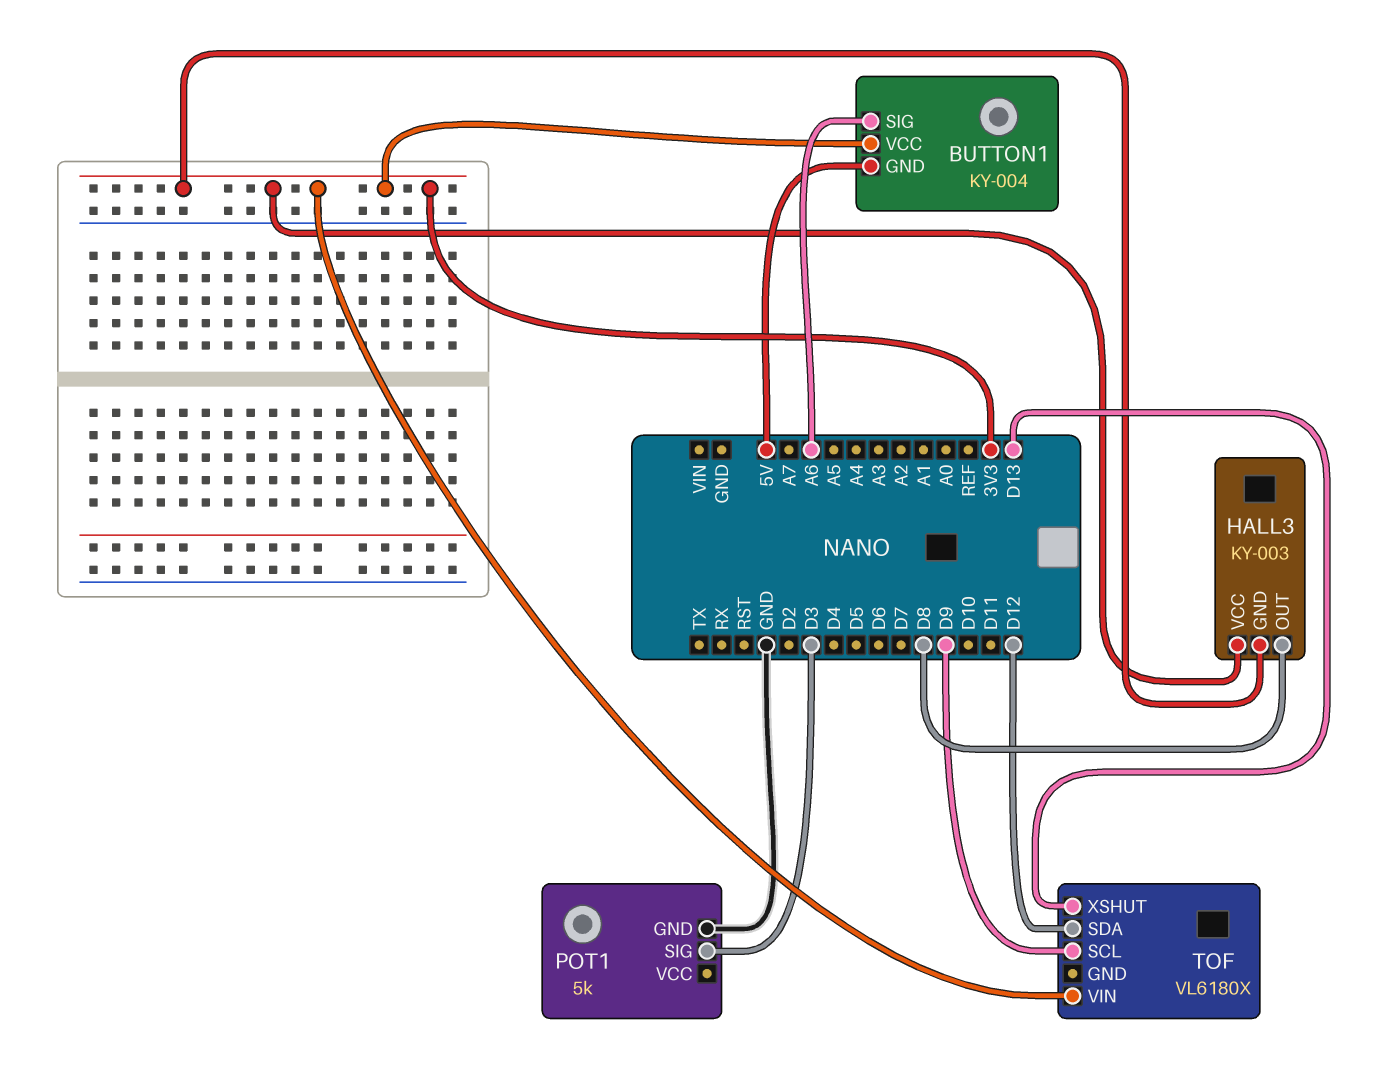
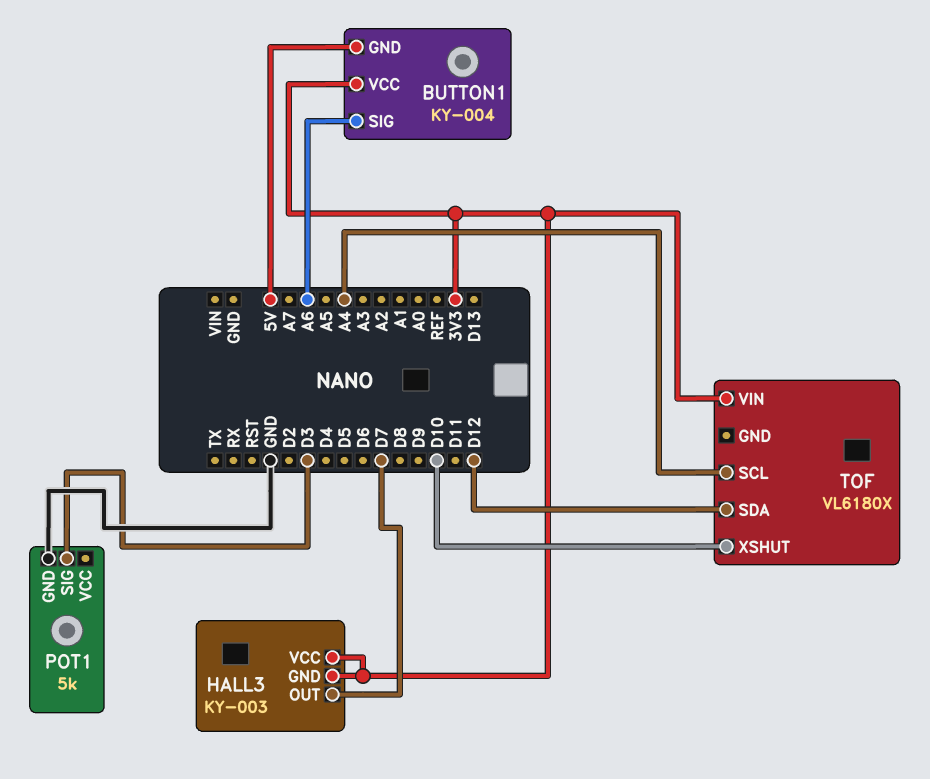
HALL3 pin OUT: D8 -> D7
TOF pin SCL: D9 -> A4
TOF pin XSHUT: D13 -> D10

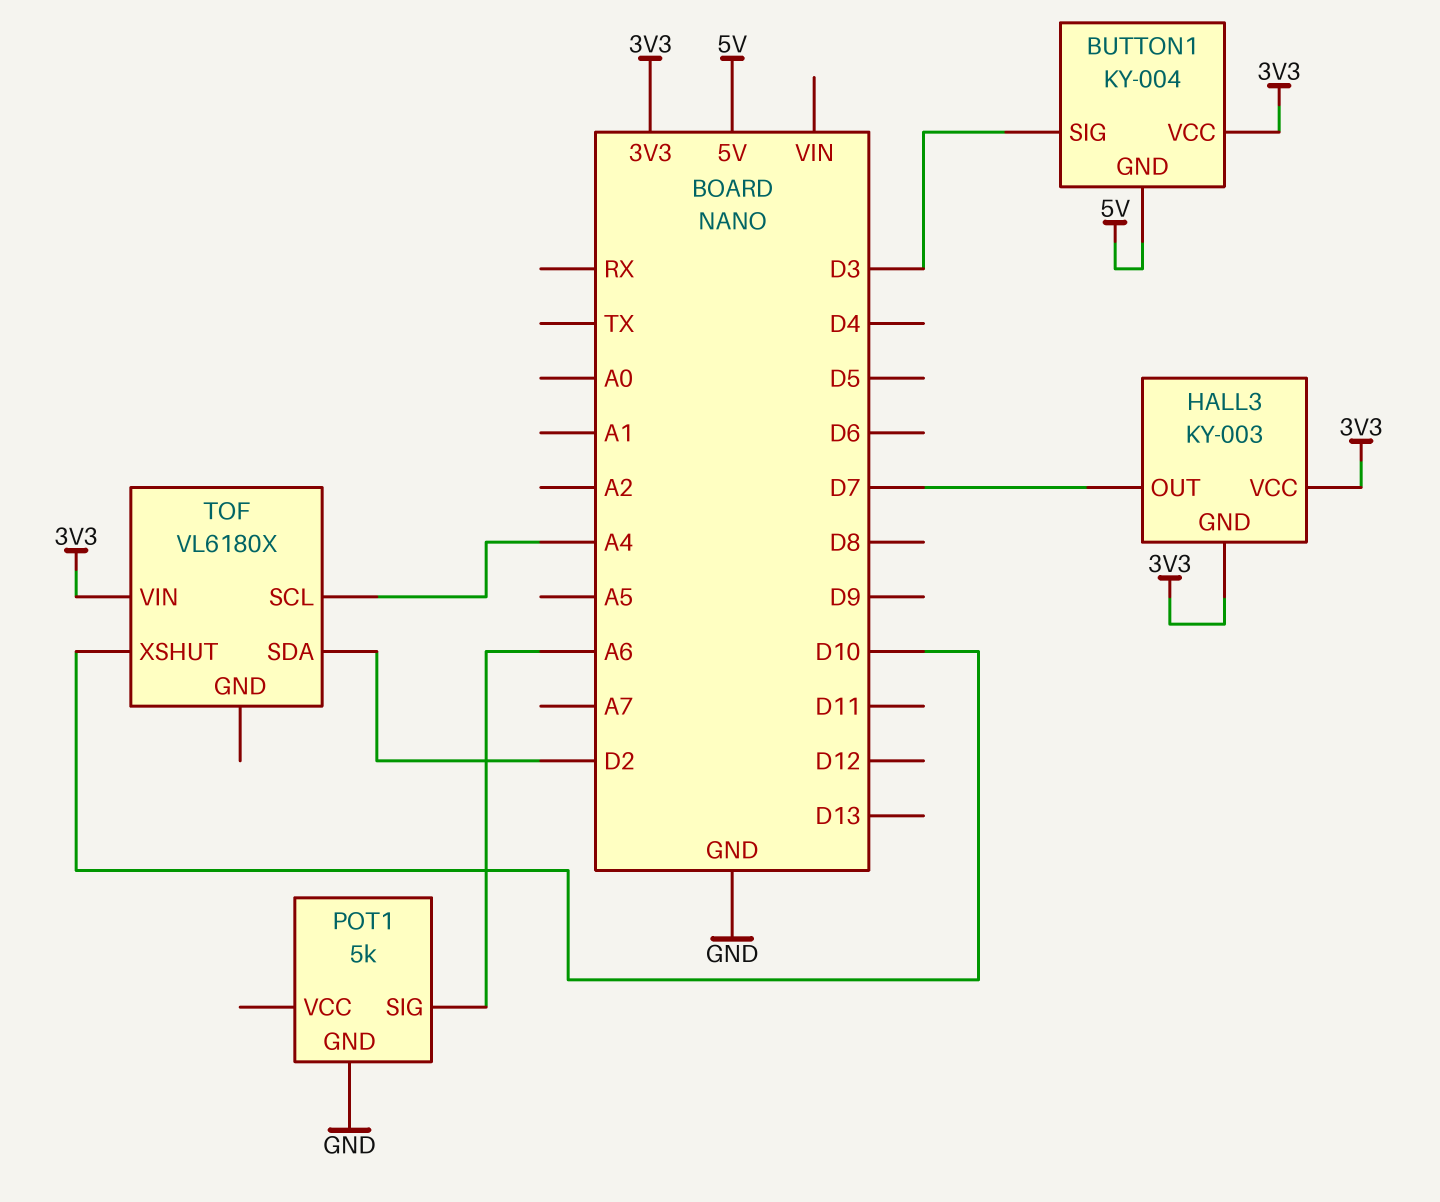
BUTTON1 pin SIG: A6 -> D3
POT1 pin SIG: D3 -> A6
TOF pin SDA: D12 -> D2

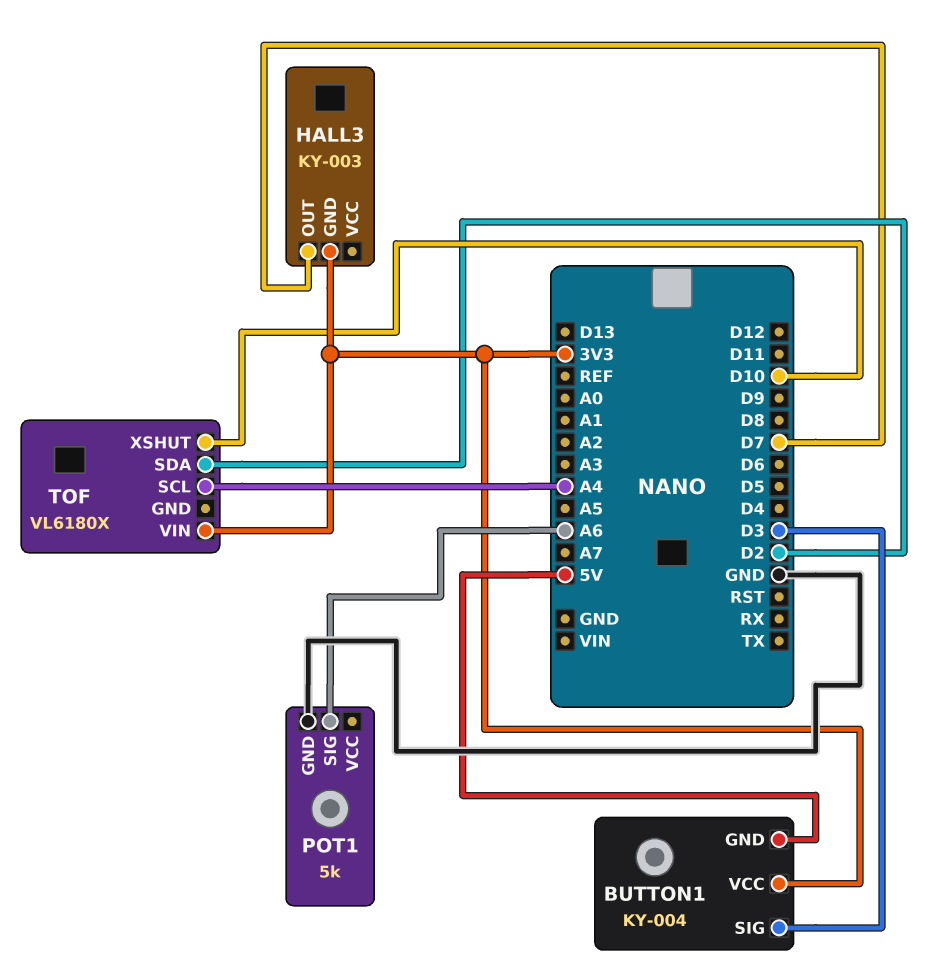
HALL3 pin VCC: 3V3 -> none

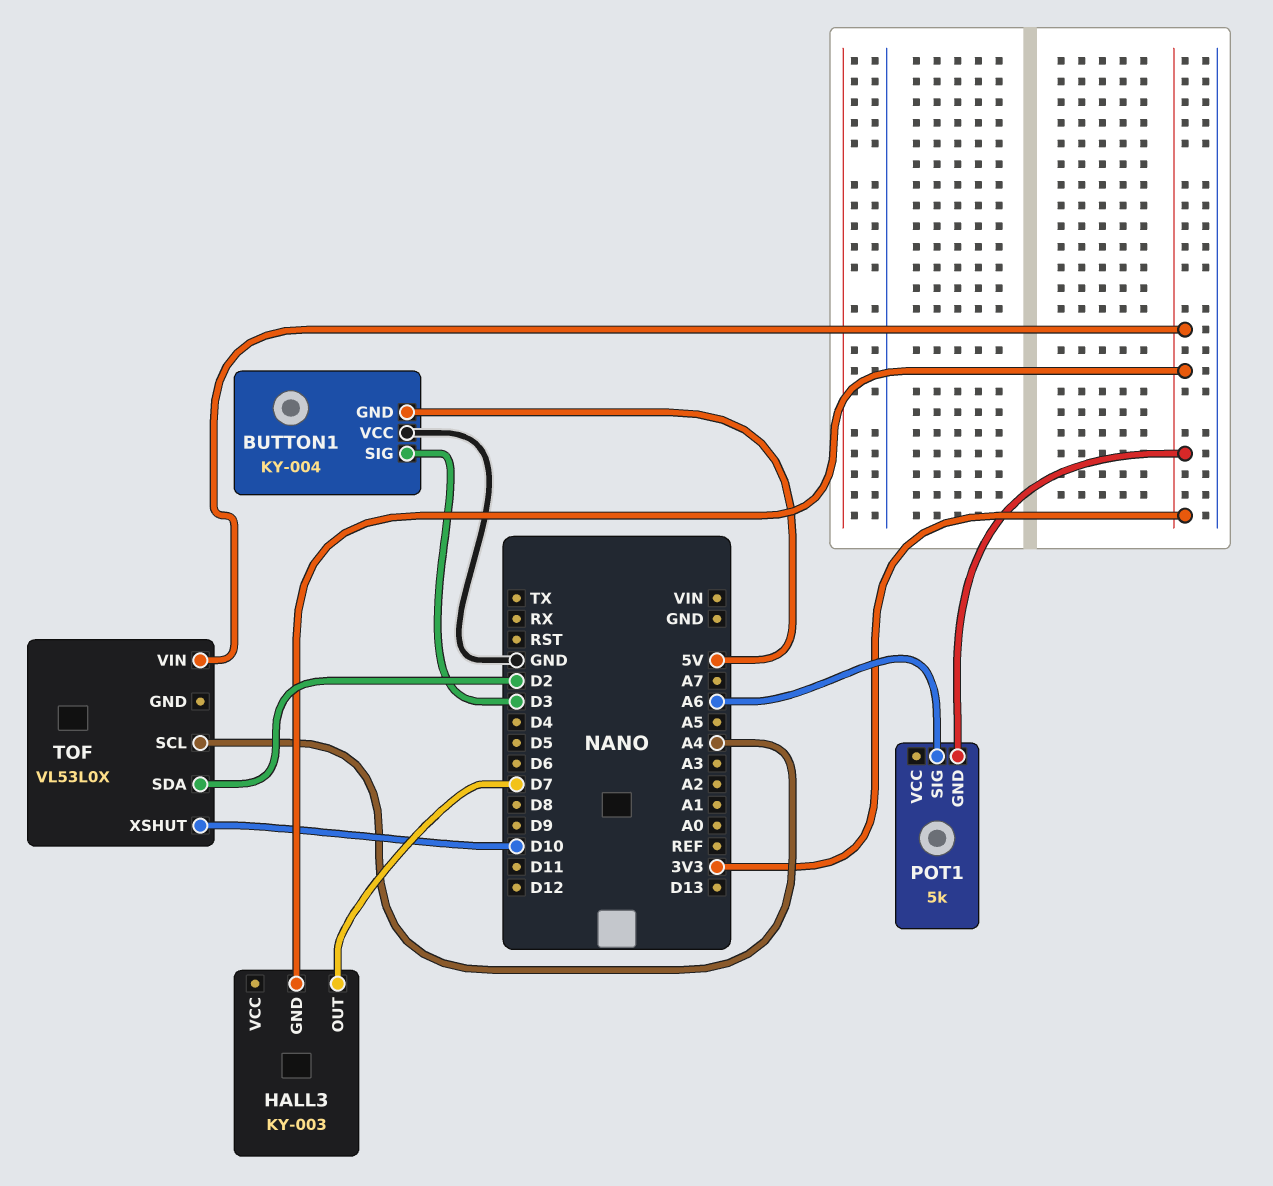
BUTTON1 pin VCC: 3V3 -> GND
POT1 pin GND: GND -> 3V3
TOF: VL6180X -> VL53L0X

